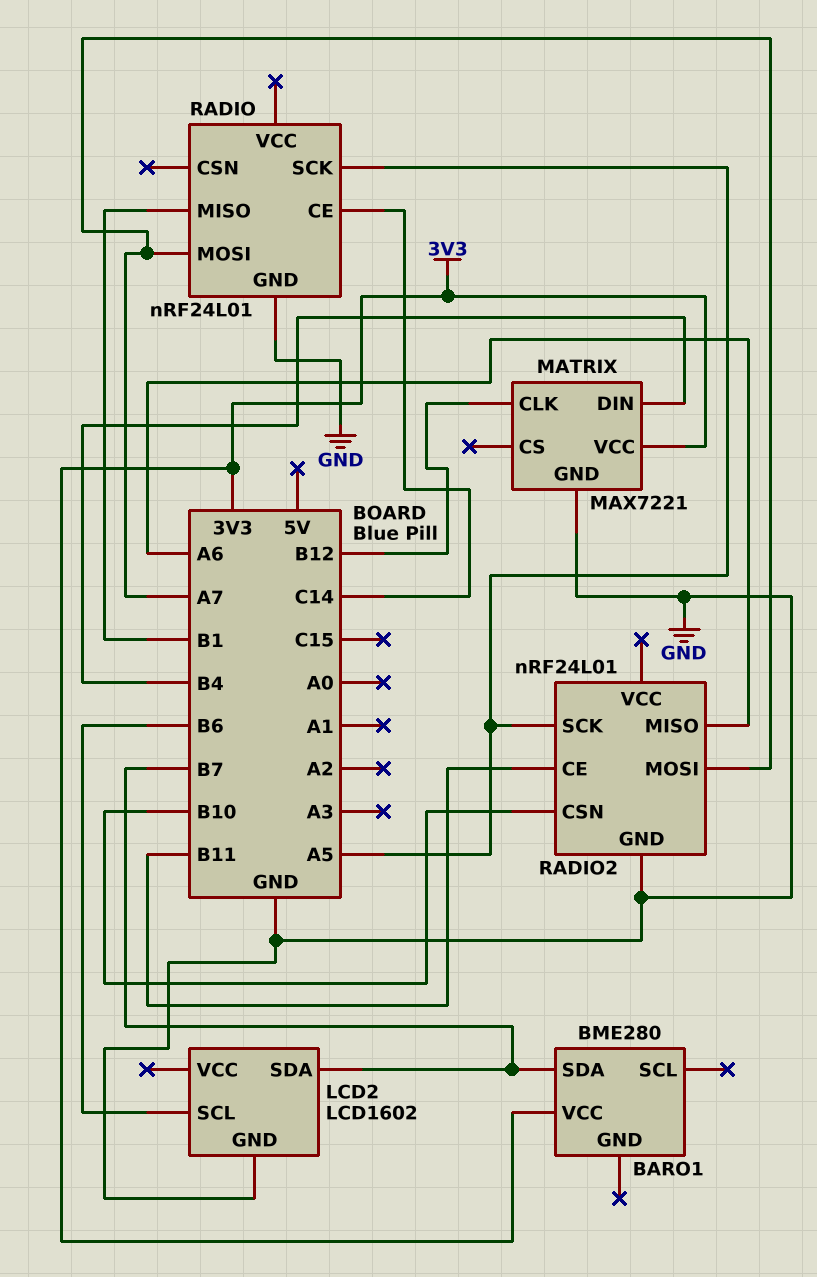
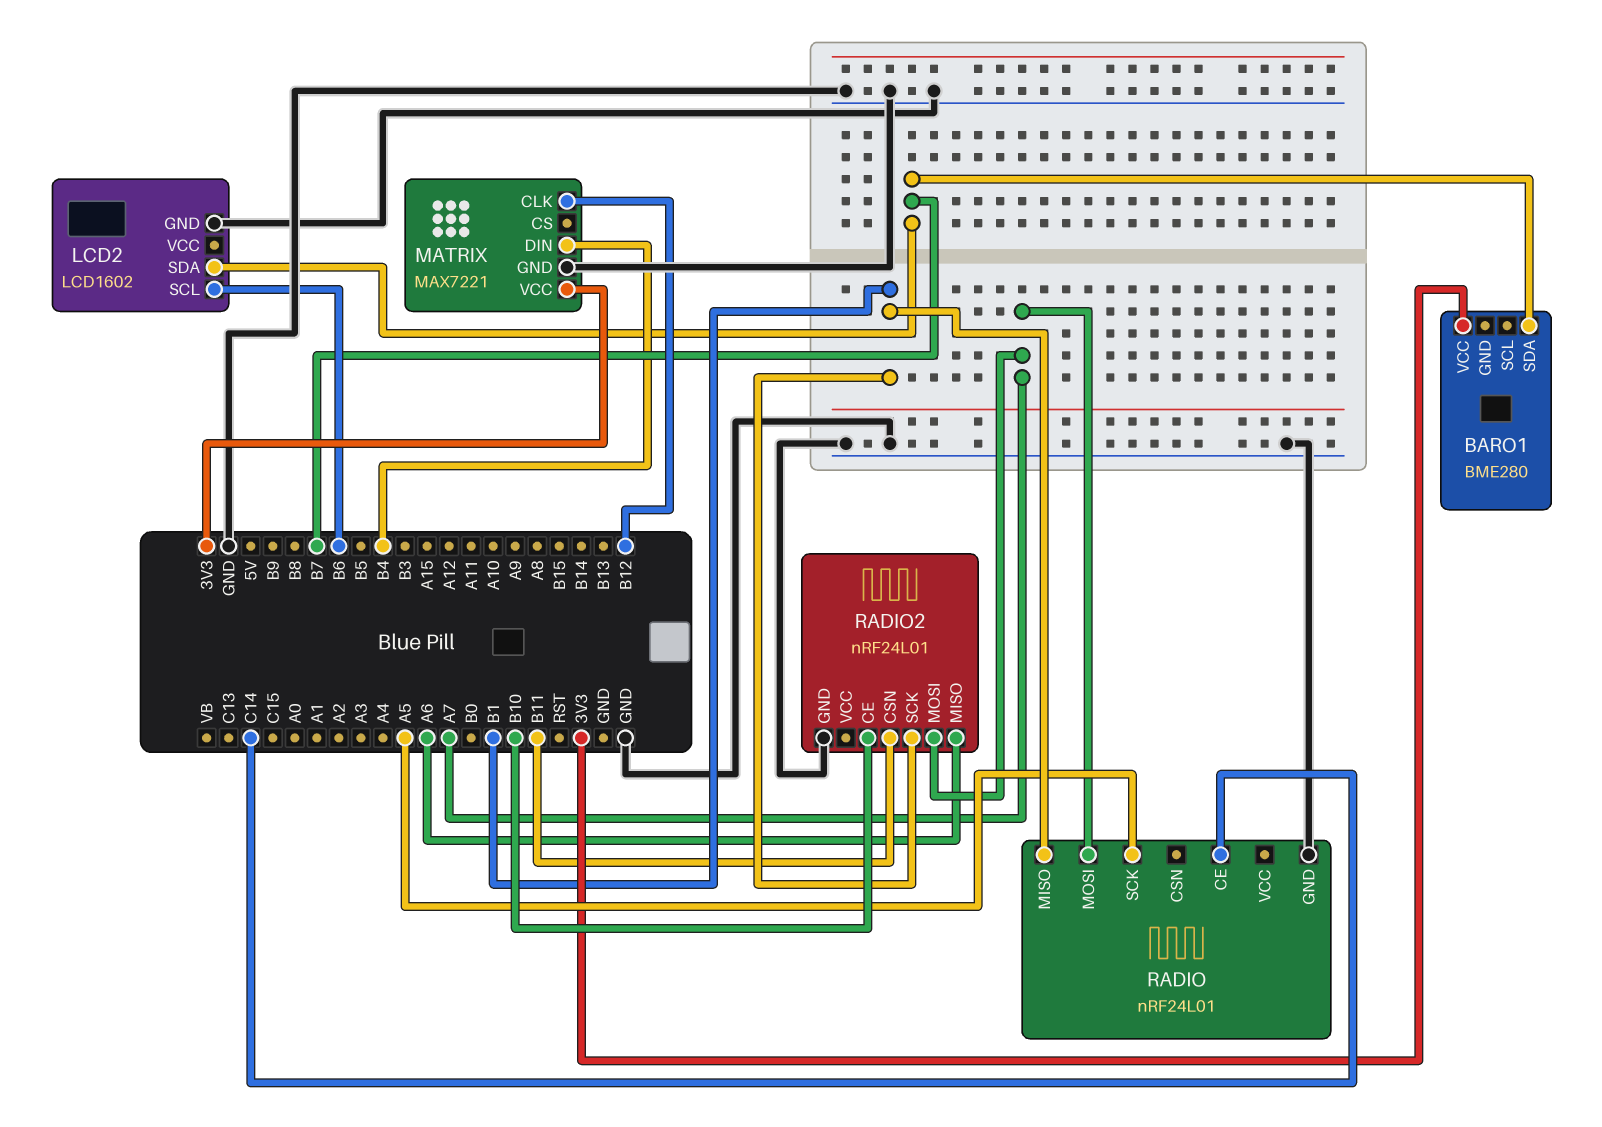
RADIO2 pin CE: B11 -> B10
RADIO2 pin CSN: B10 -> B11
RADIO2 pin SCK: A5 -> B1

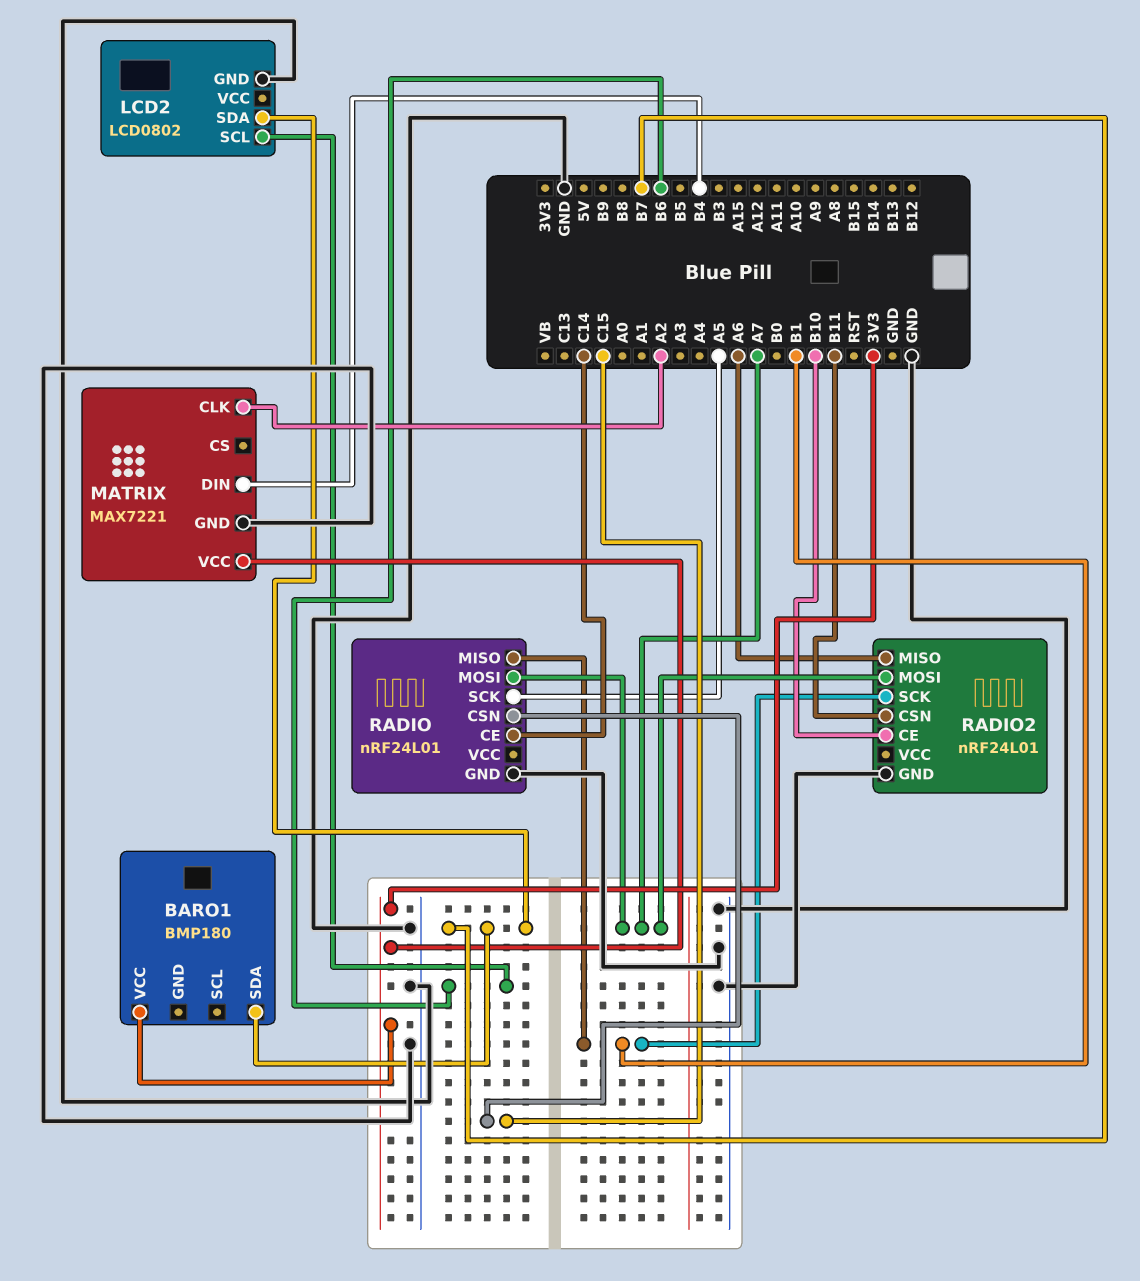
BARO1: BME280 -> BMP180
LCD2: LCD1602 -> LCD0802
MATRIX pin CLK: B12 -> A2
RADIO pin CSN: none -> C15

